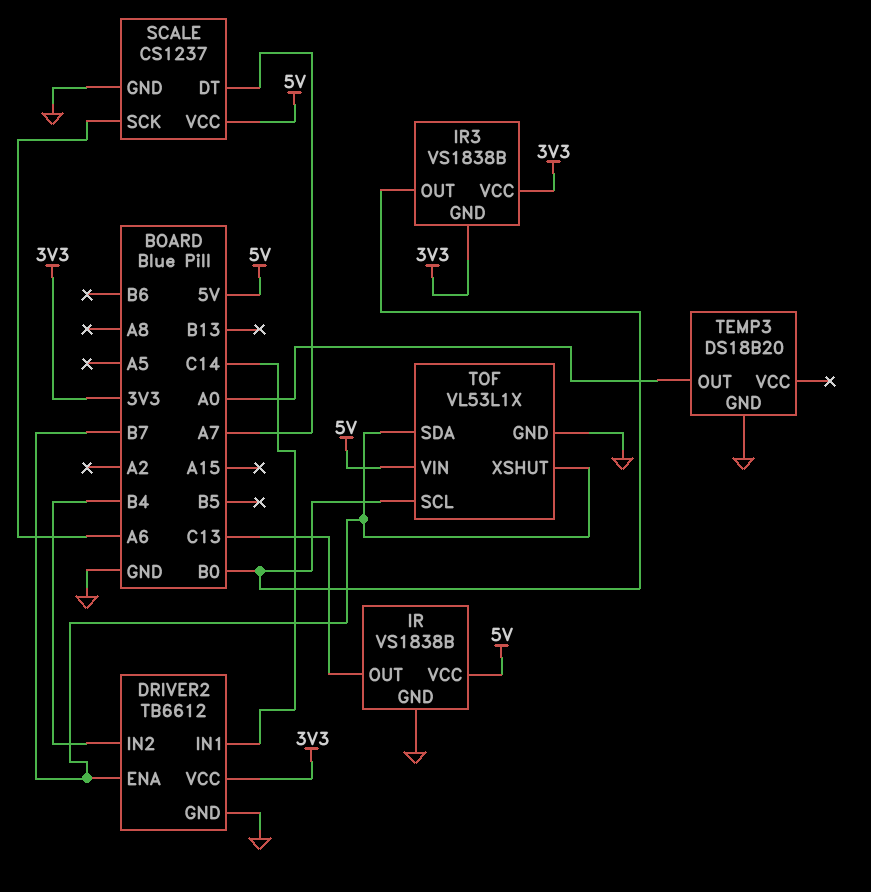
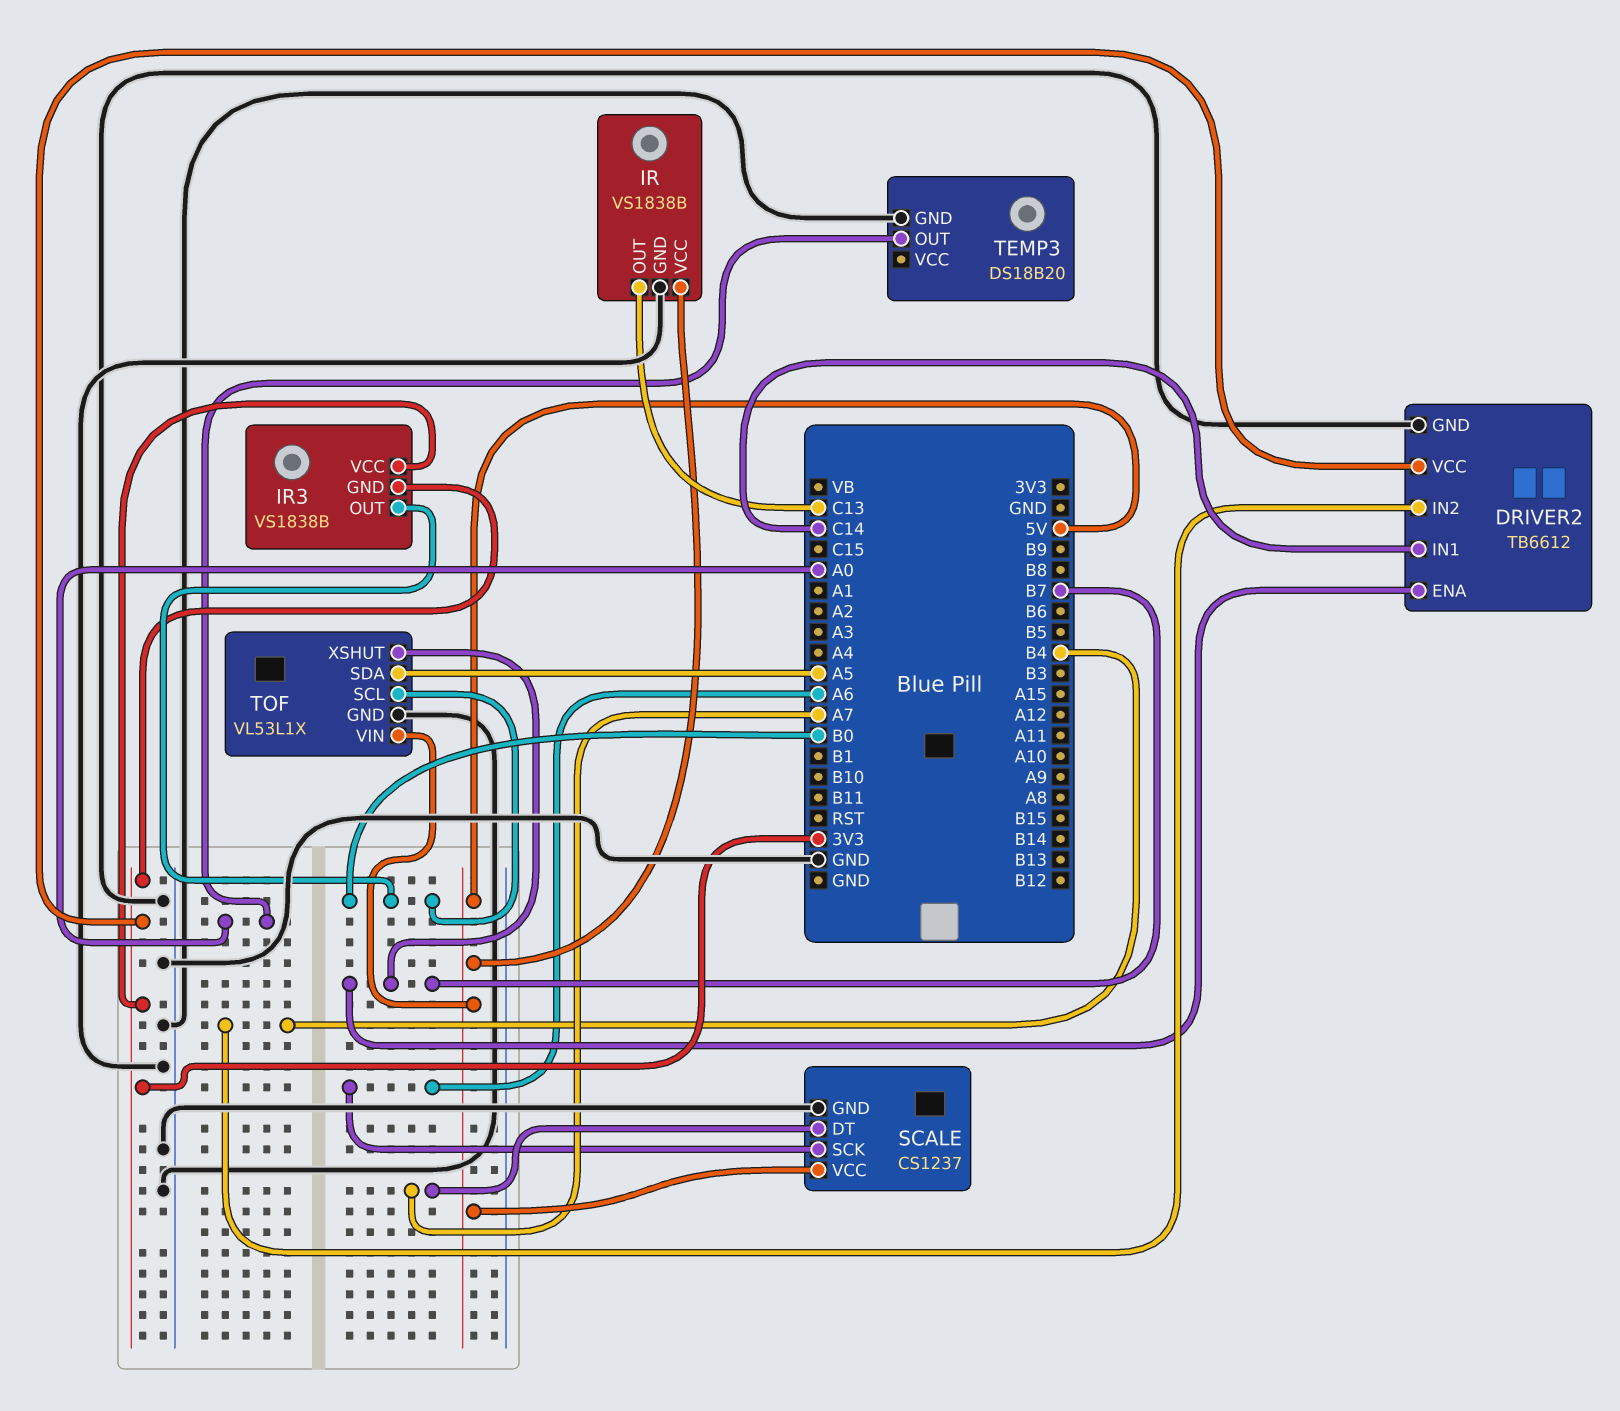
TOF pin SDA: B7 -> A5

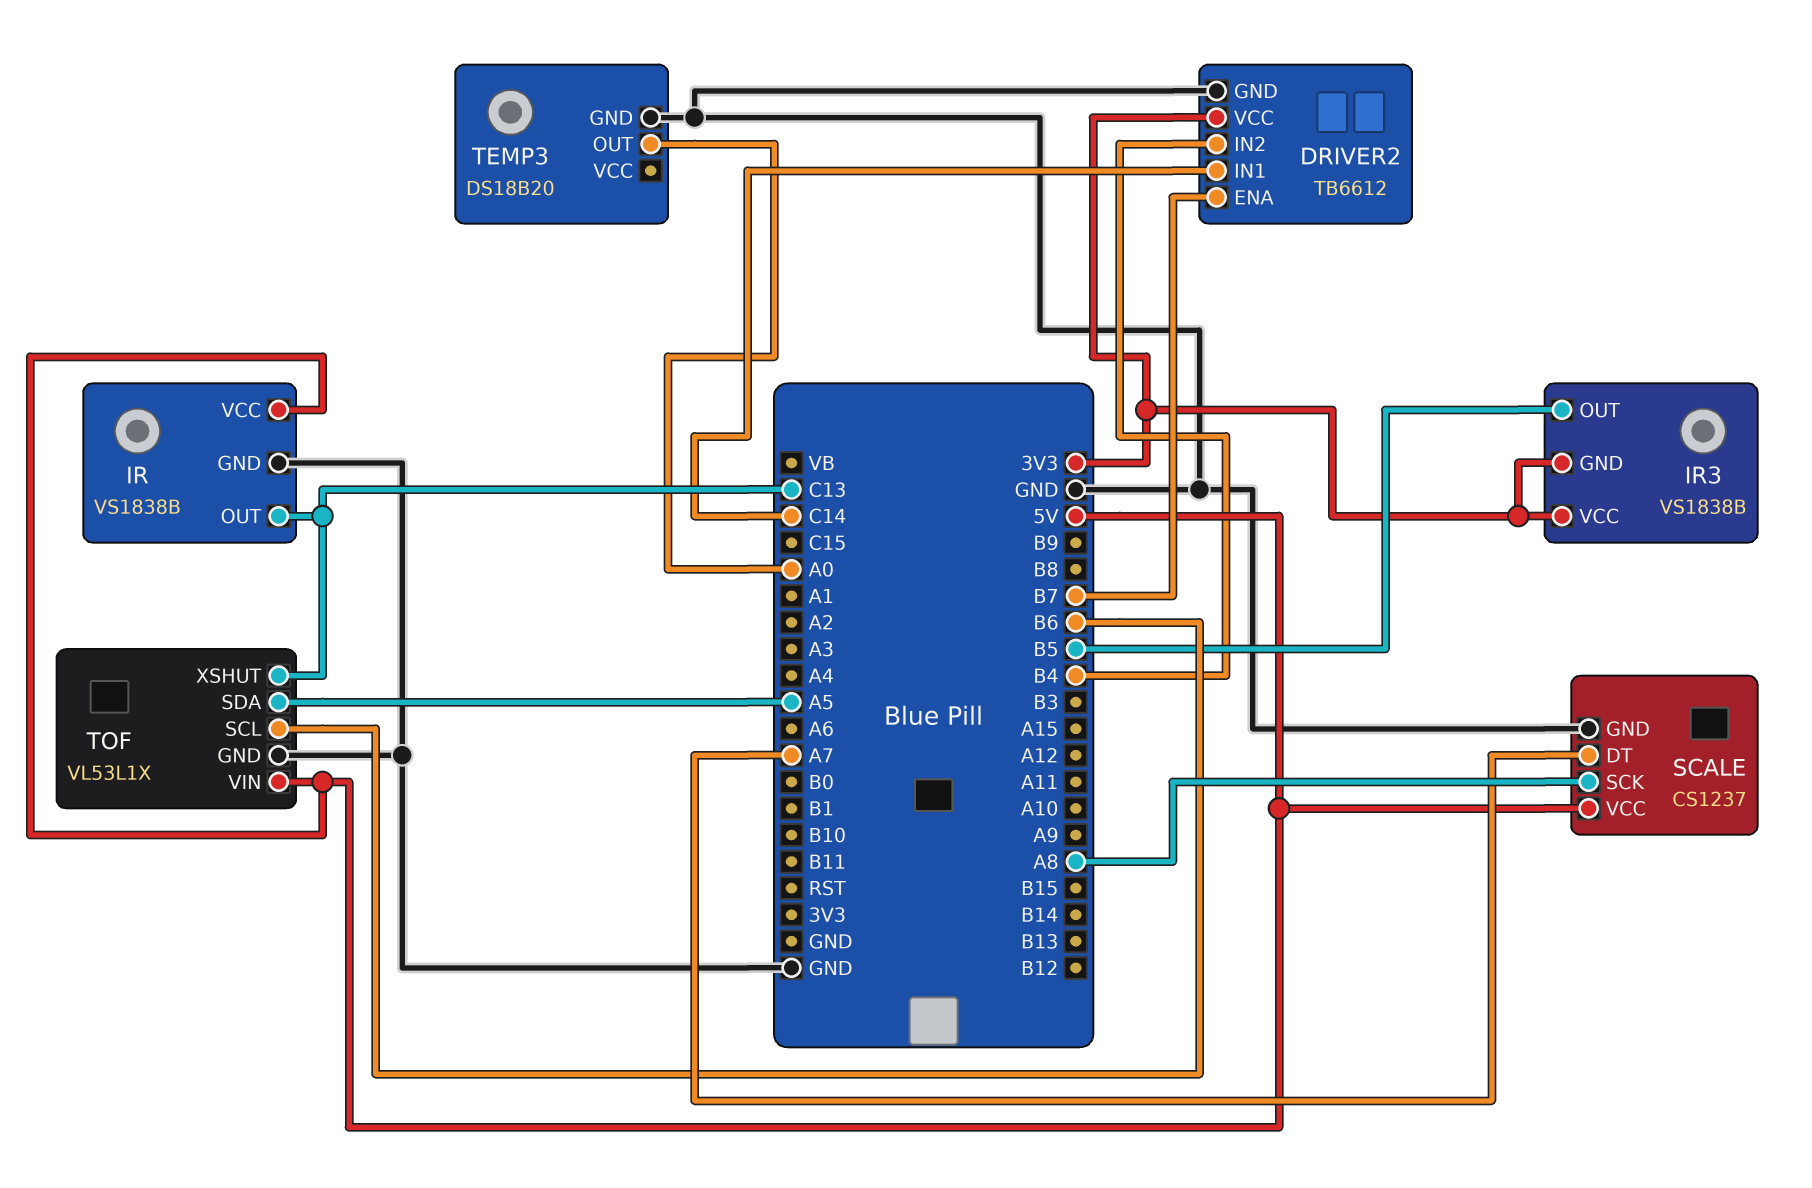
IR3 pin OUT: B0 -> B5
SCALE pin SCK: A6 -> A8
TOF pin SCL: B0 -> B6
TOF pin XSHUT: B7 -> C13

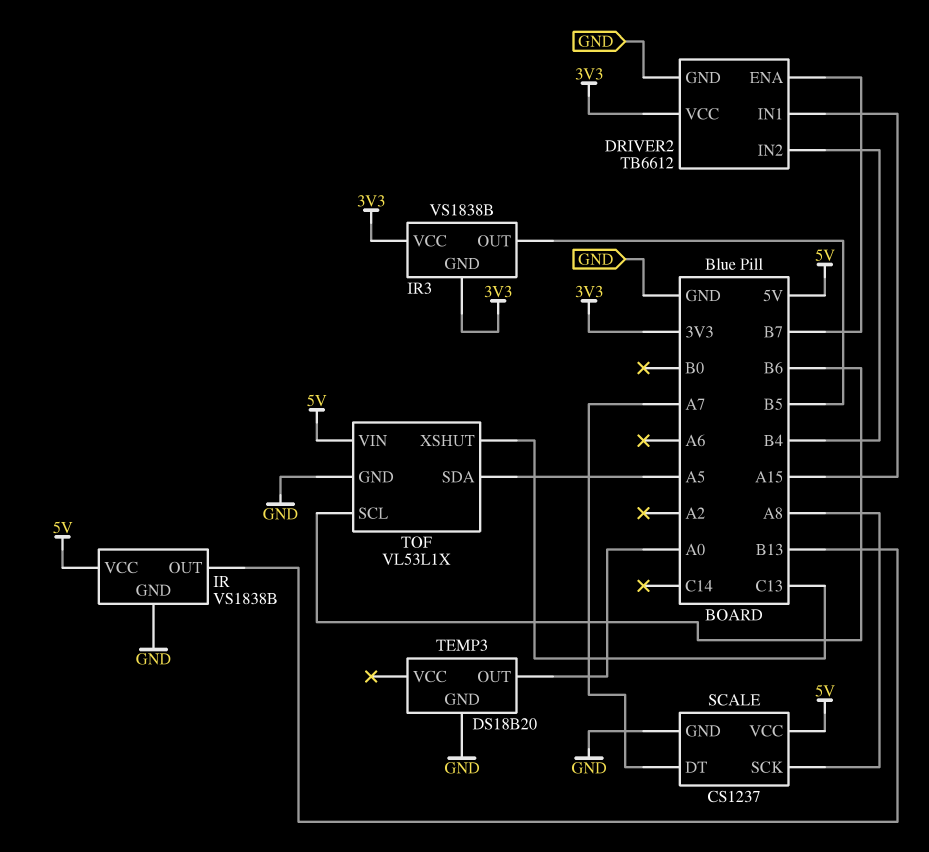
DRIVER2 pin IN1: C14 -> A15
IR pin OUT: C13 -> B13

